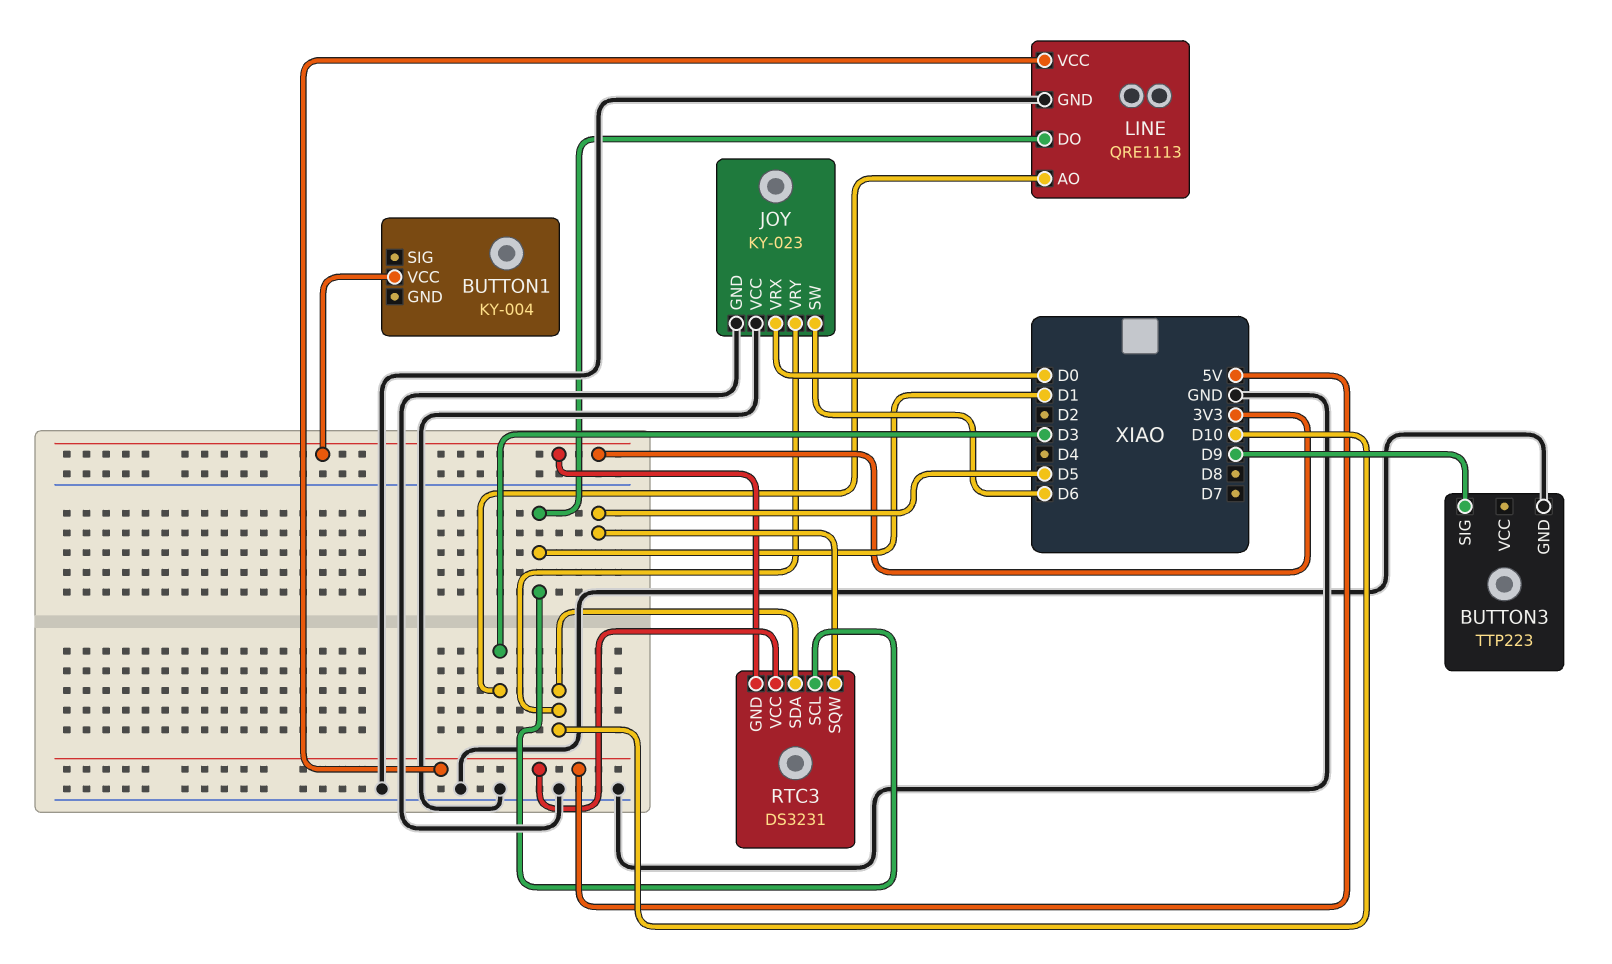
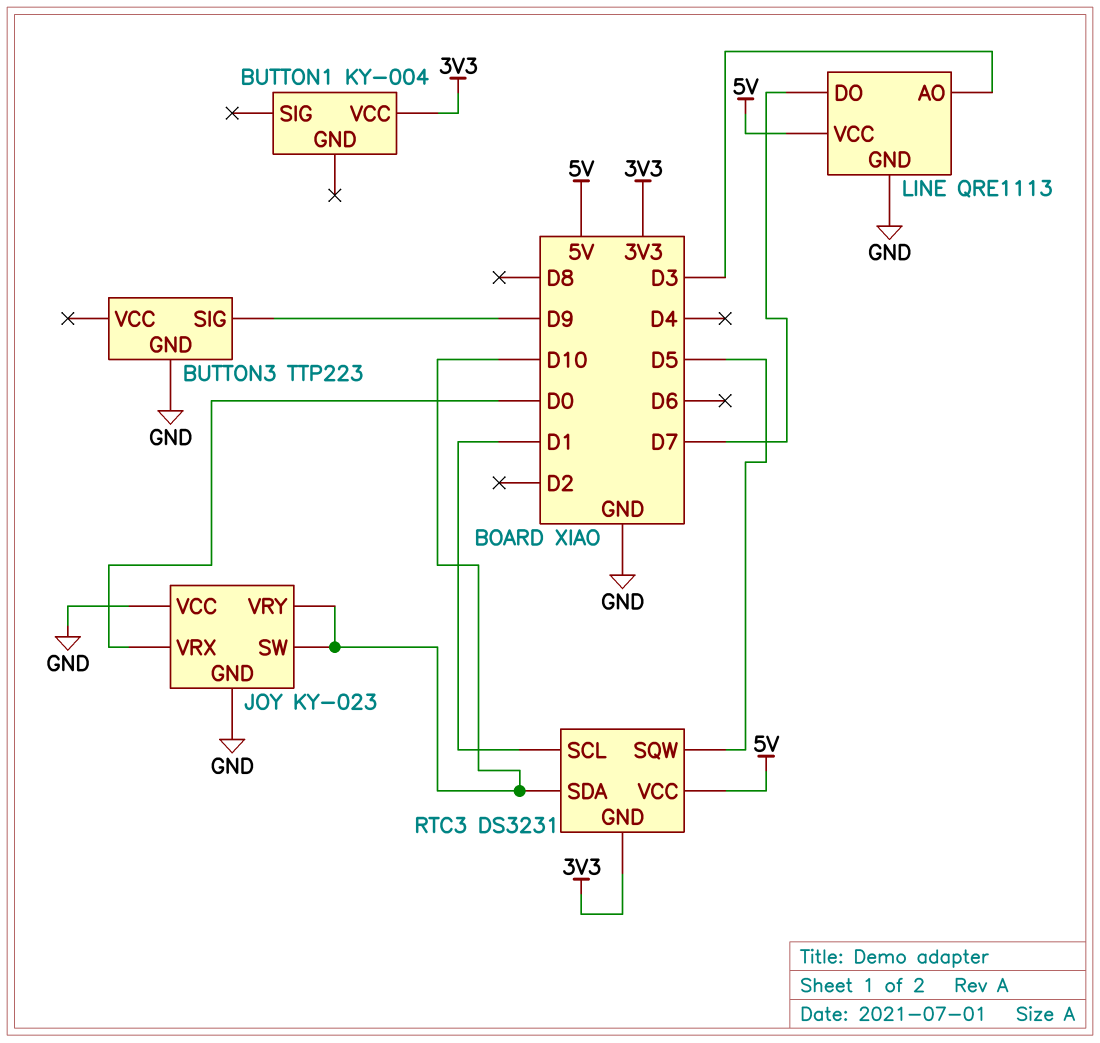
JOY pin SW: D6 -> D10
LINE pin DO: D1 -> D7

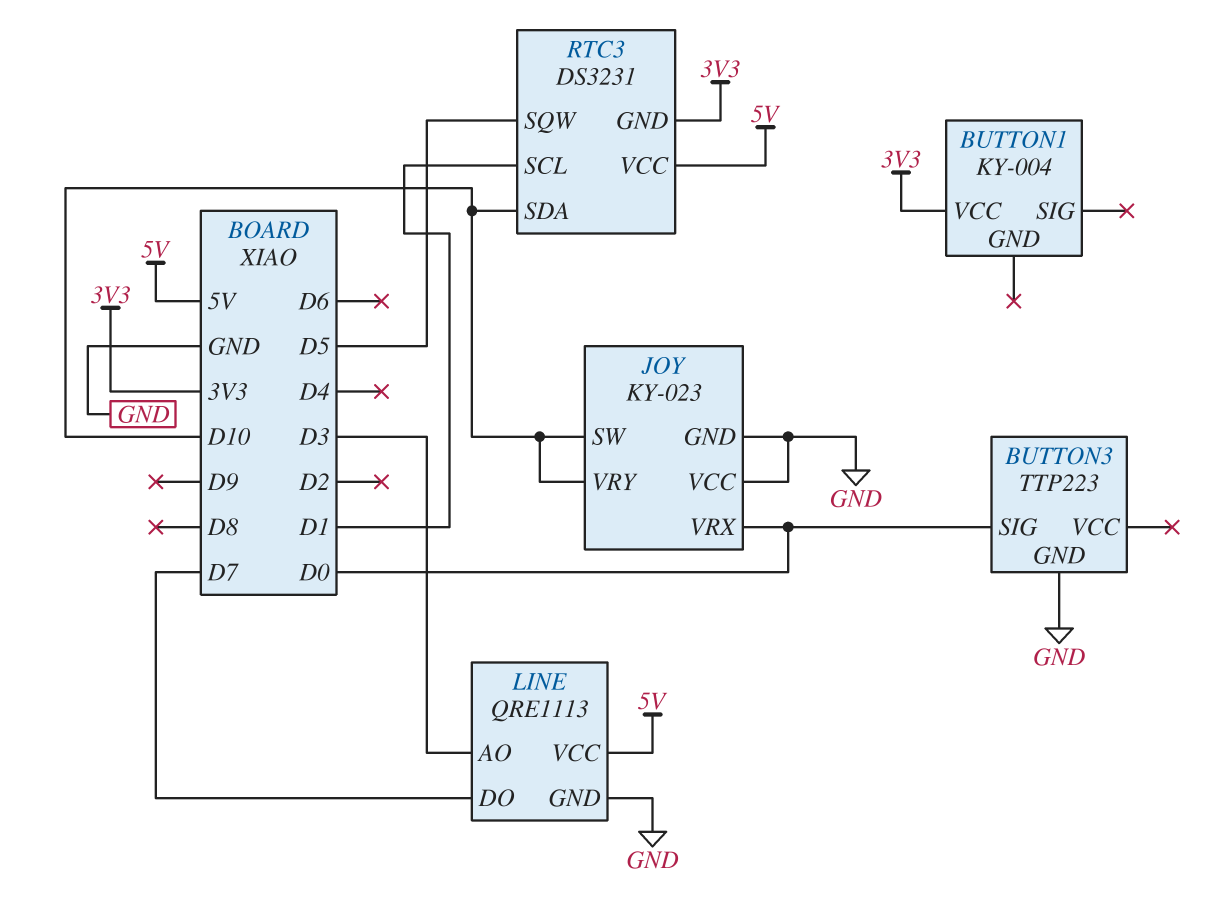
BUTTON3 pin SIG: D9 -> D0

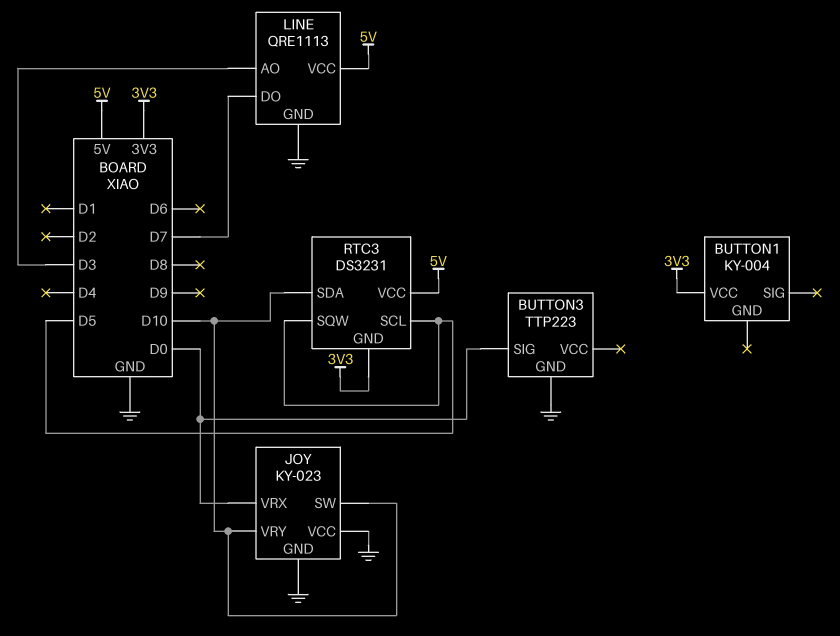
RTC3 pin SCL: D1 -> D5

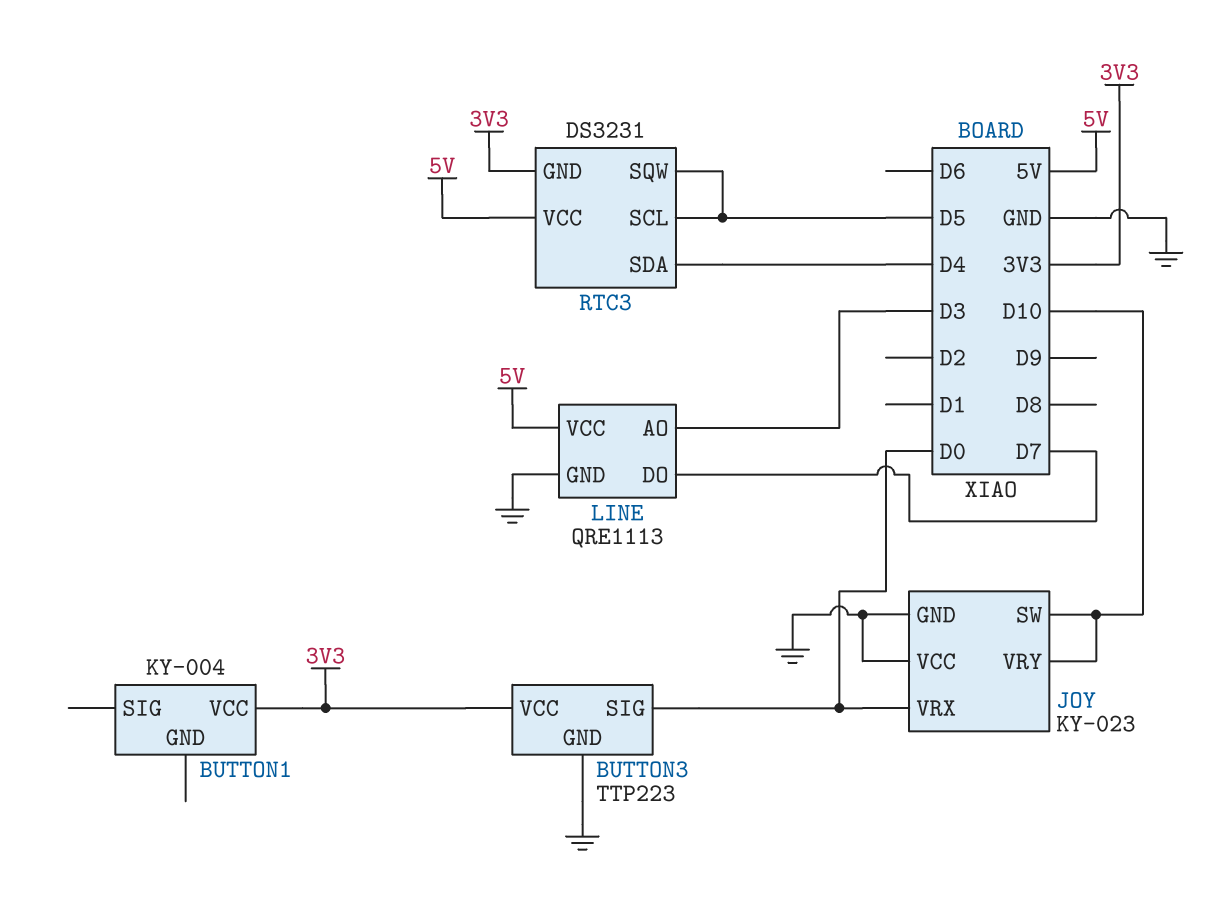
BUTTON3 pin VCC: none -> 3V3
RTC3 pin SDA: D10 -> D4

